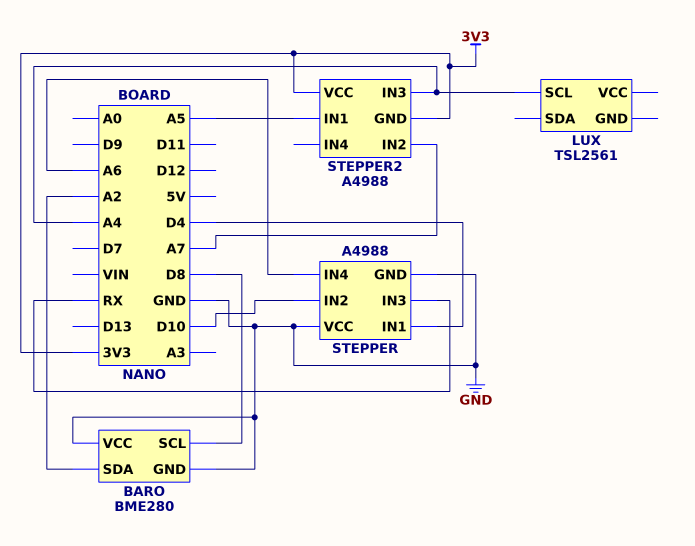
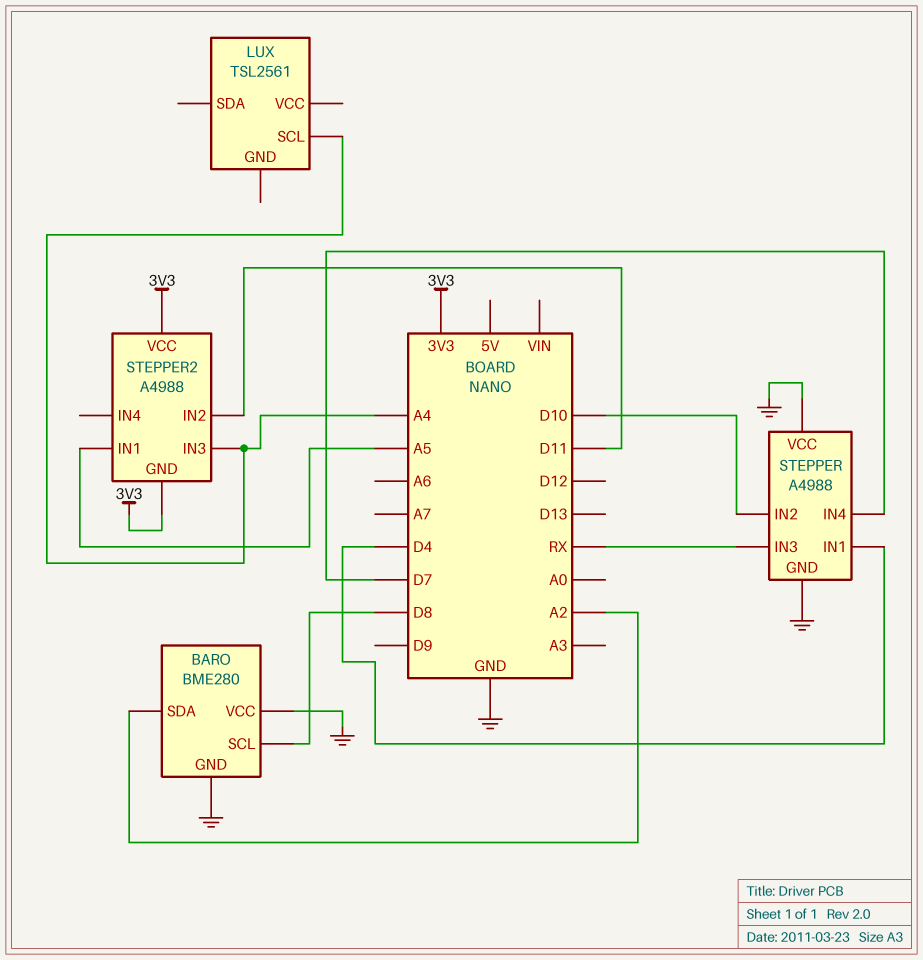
STEPPER pin IN4: A6 -> D7
STEPPER2 pin IN2: A7 -> D11

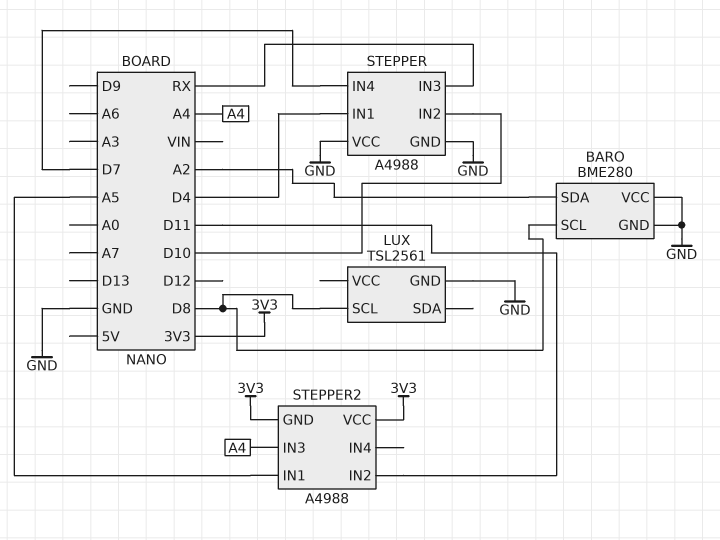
LUX pin GND: none -> GND
LUX pin SCL: A4 -> D8

